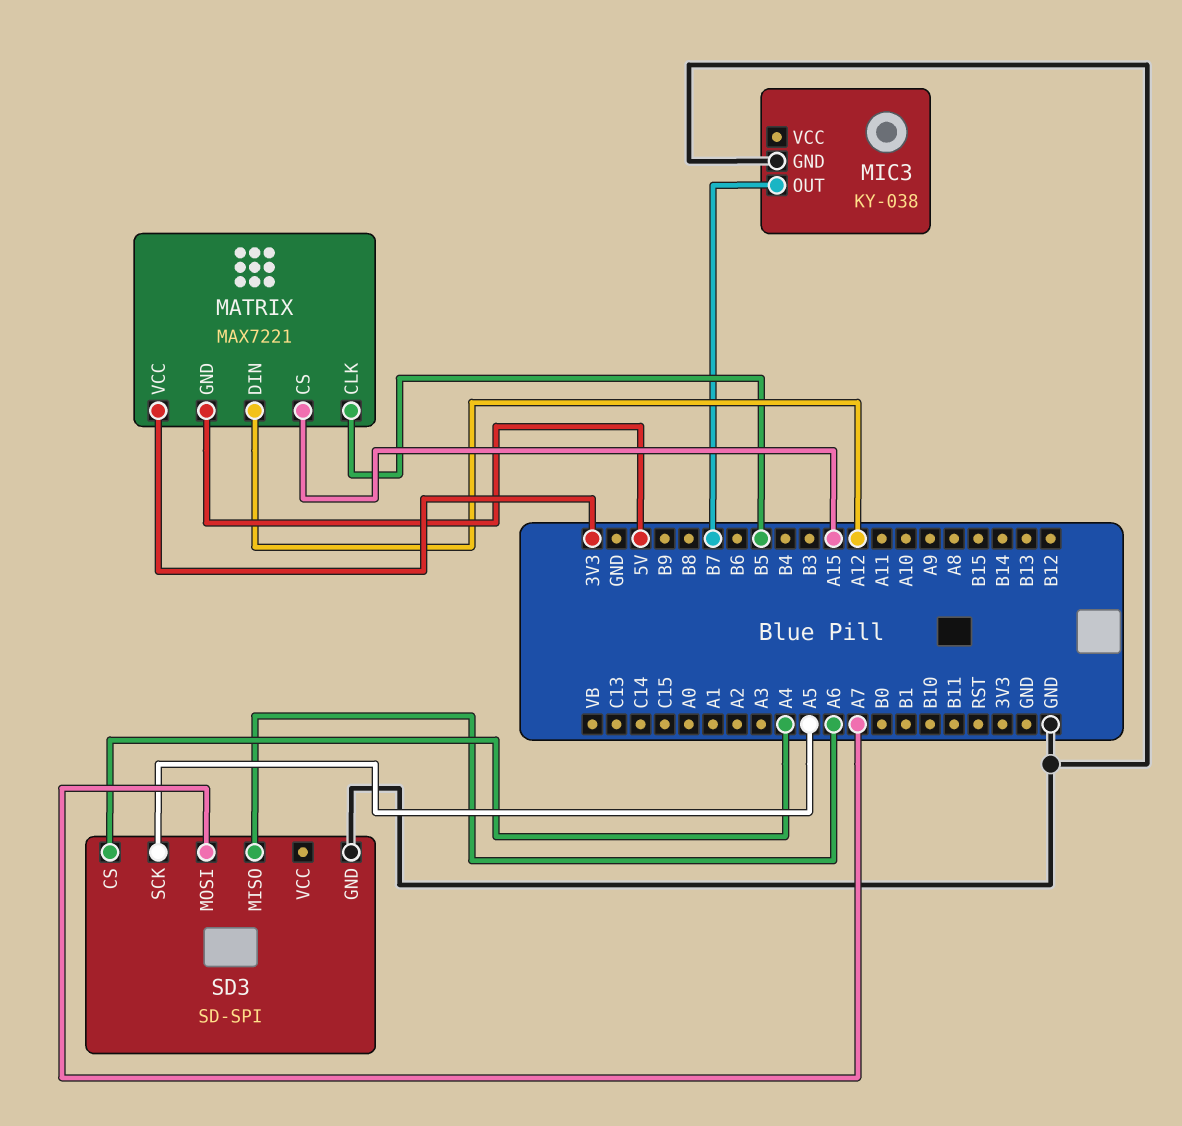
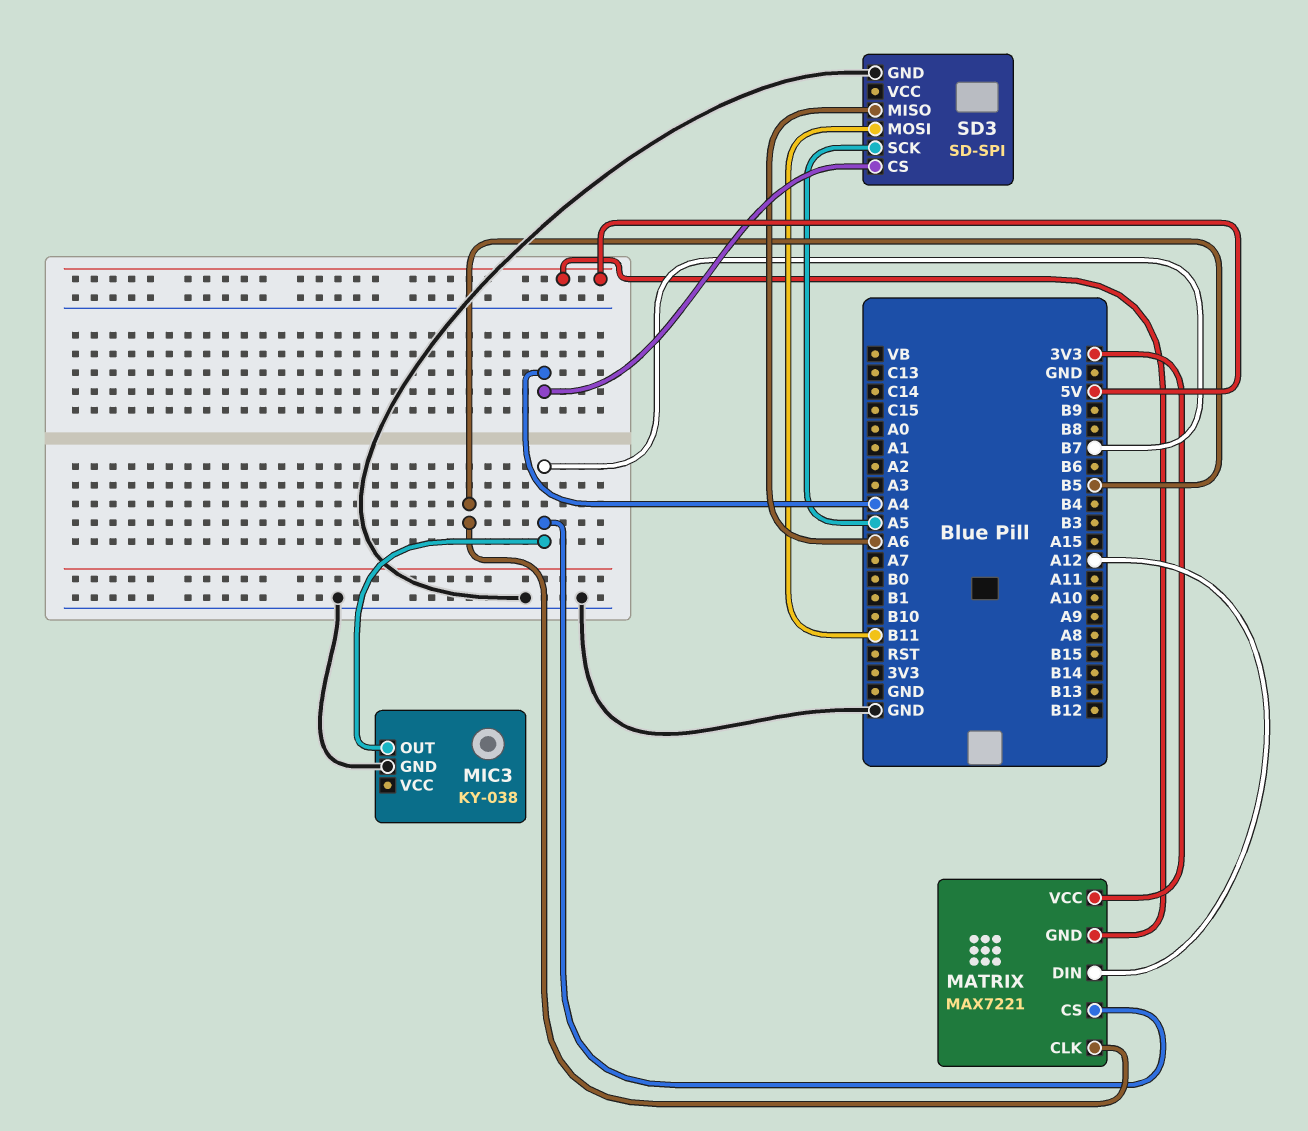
MATRIX pin CS: A15 -> B7
SD3 pin MOSI: A7 -> B11

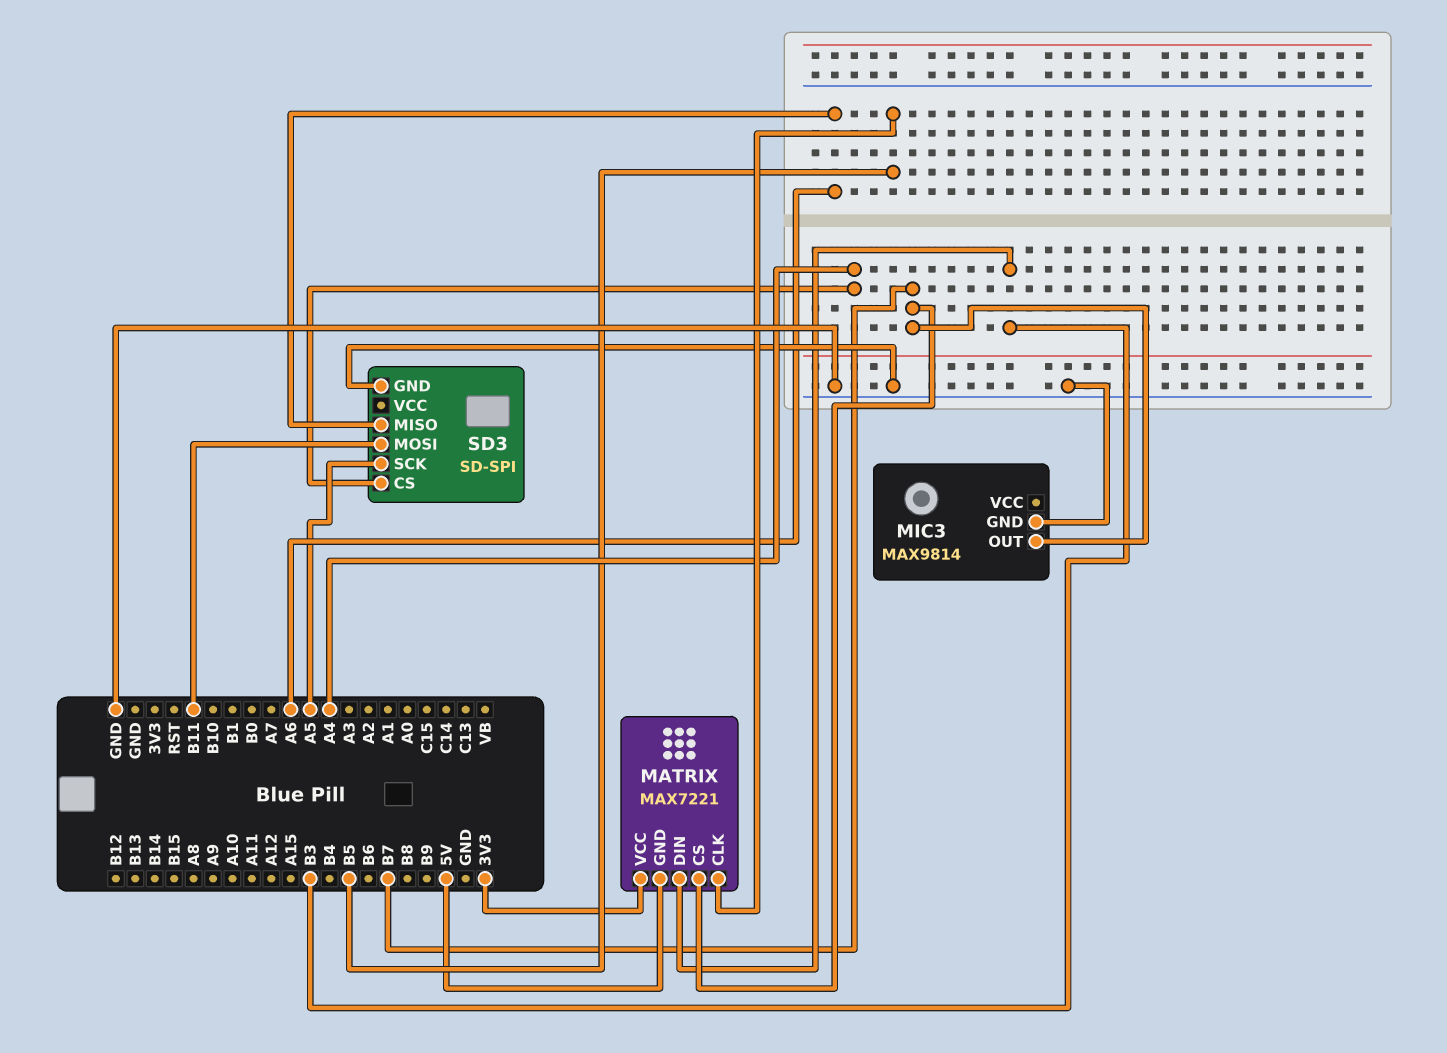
MATRIX pin DIN: A12 -> B3
MIC3: KY-038 -> MAX9814

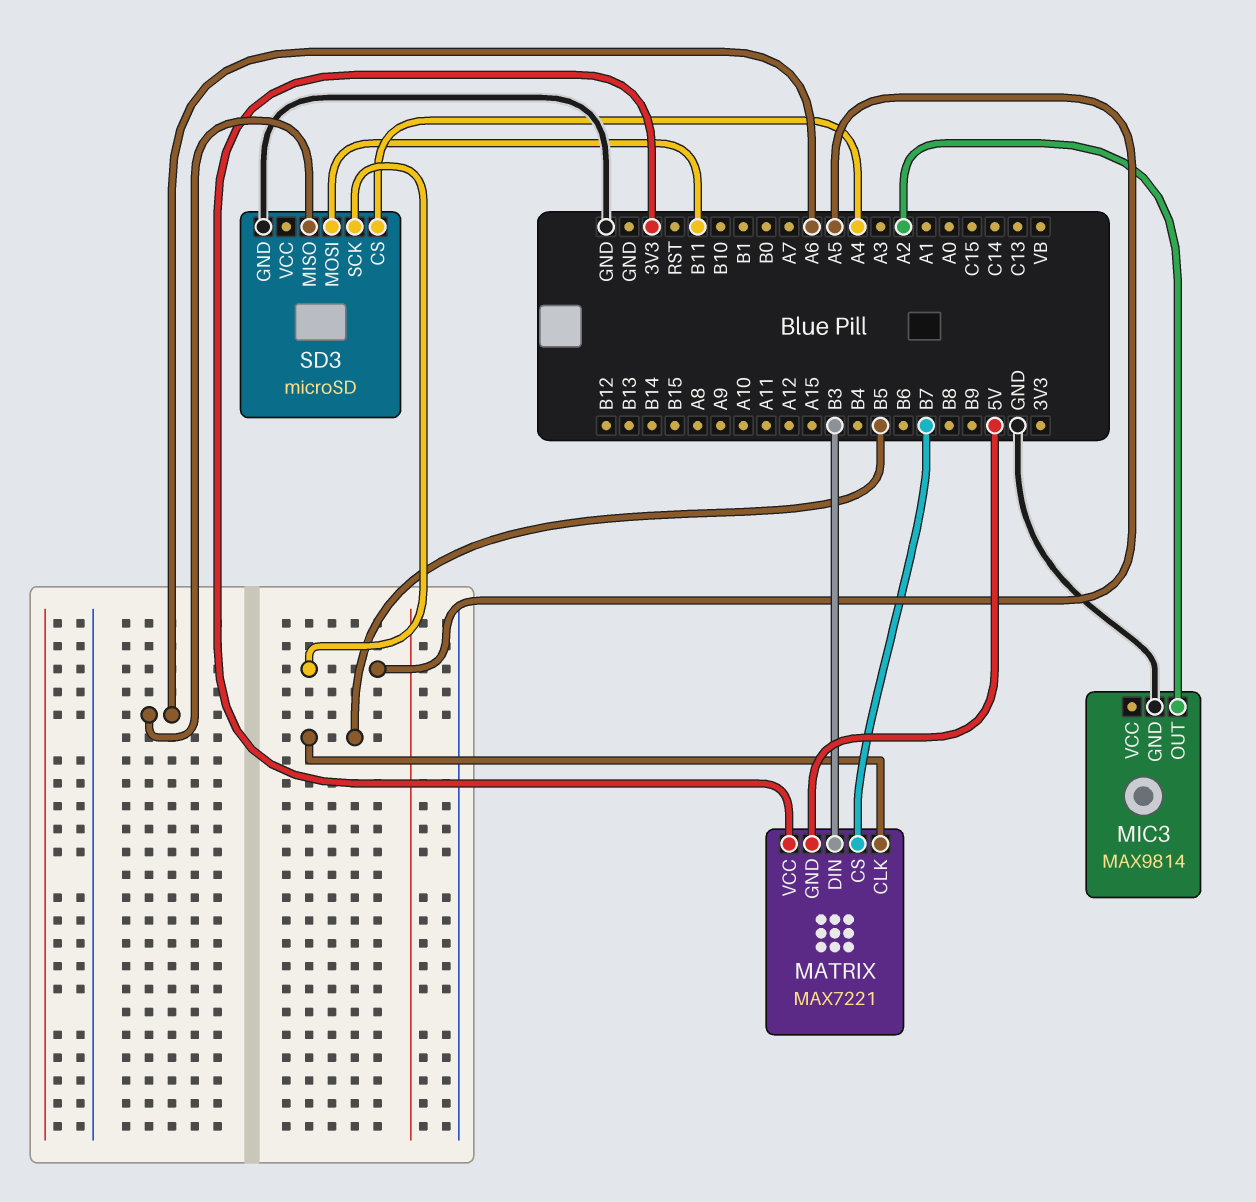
MIC3 pin OUT: B7 -> A2
SD3: SD-SPI -> microSD

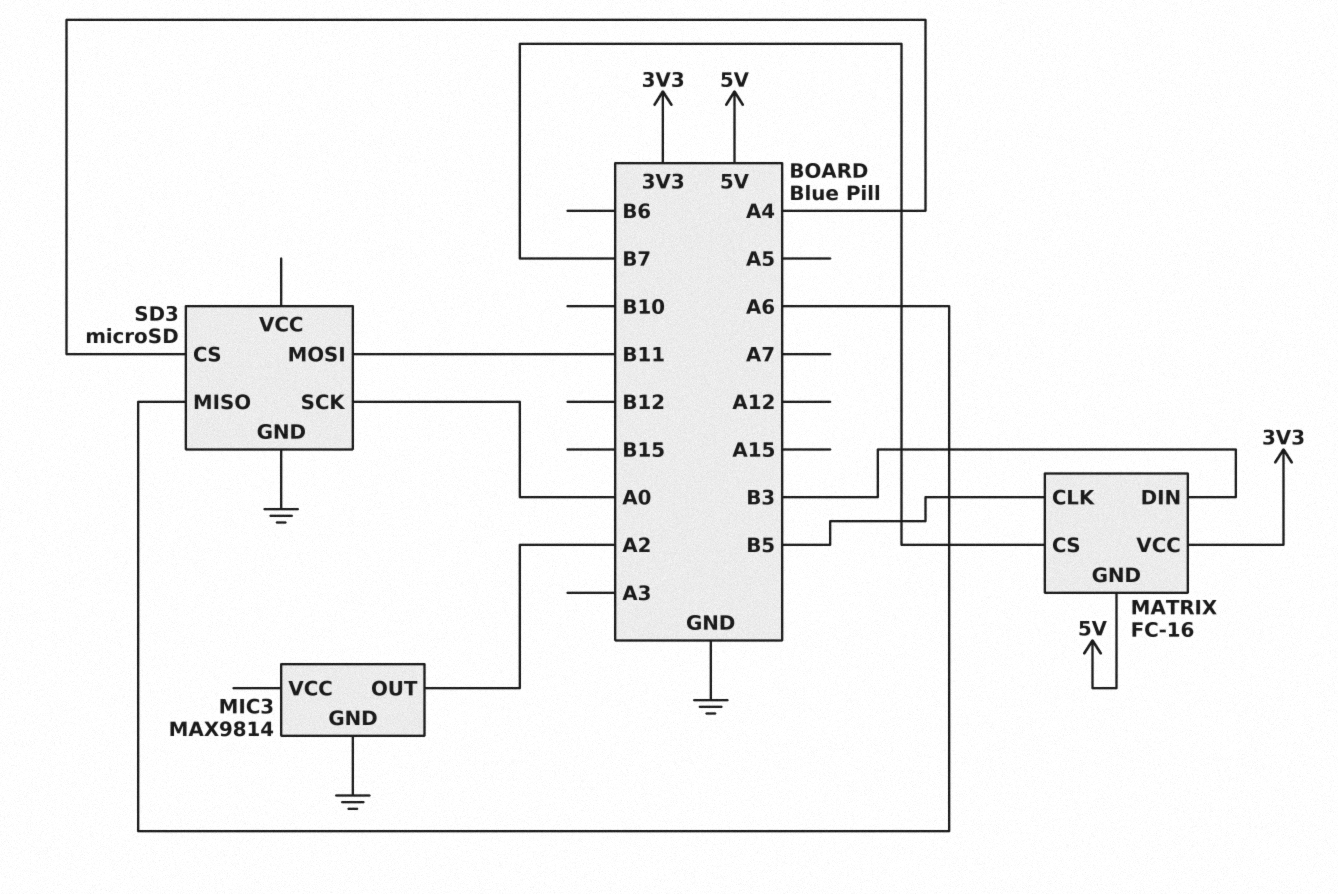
MATRIX: MAX7221 -> FC-16
SD3 pin SCK: A5 -> A0

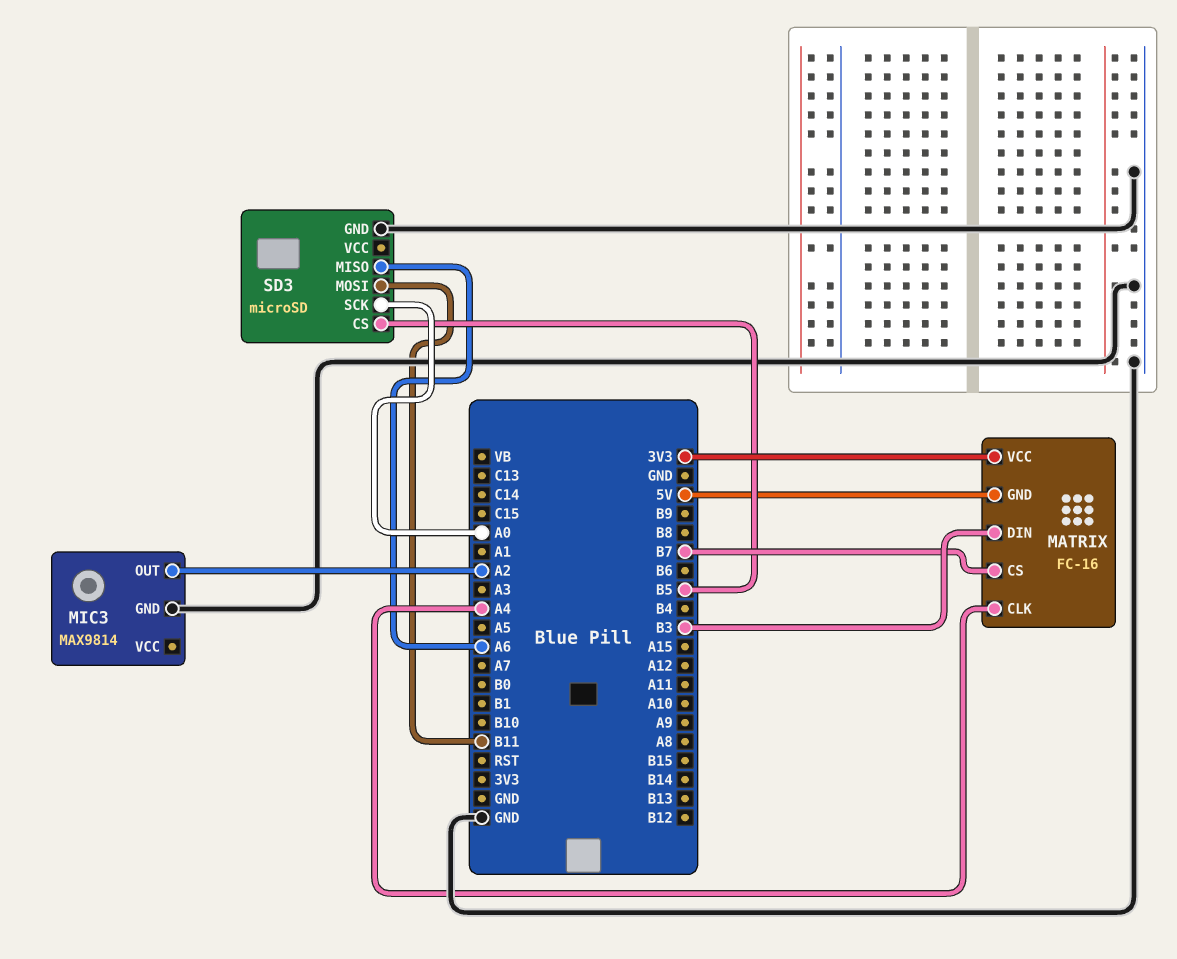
MATRIX pin CLK: B5 -> A4
SD3 pin CS: A4 -> B5

